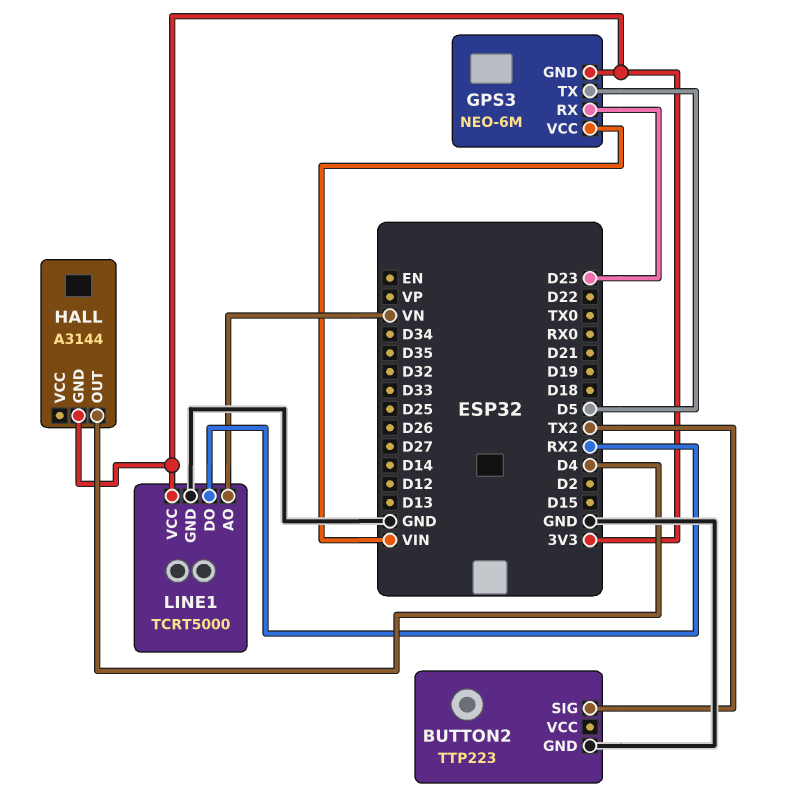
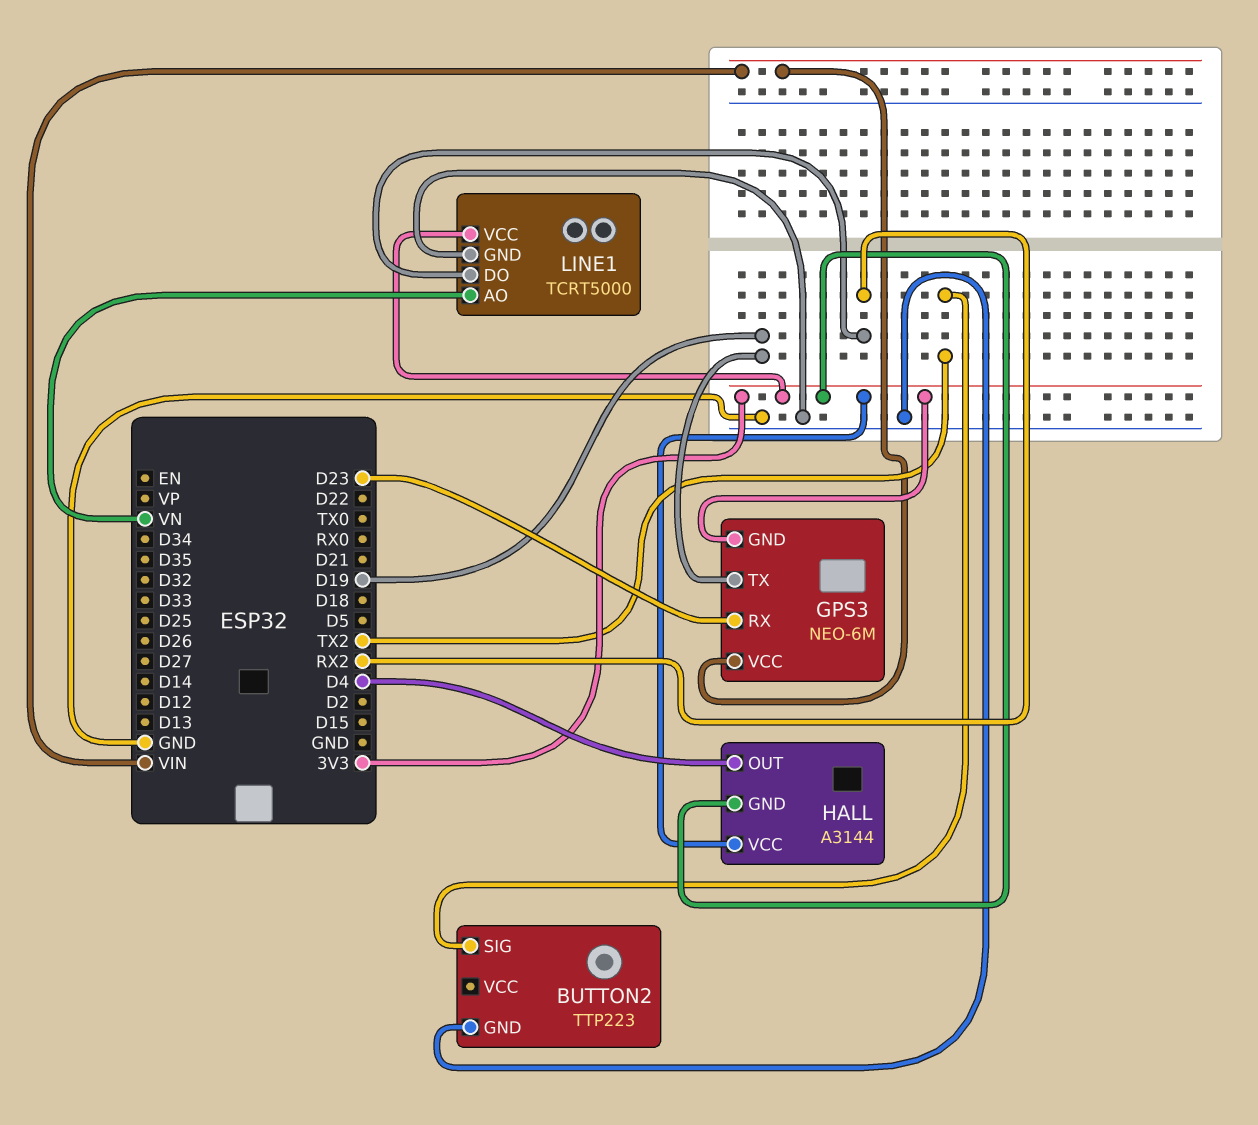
GPS3 pin TX: D5 -> D19
HALL pin VCC: none -> 3V3

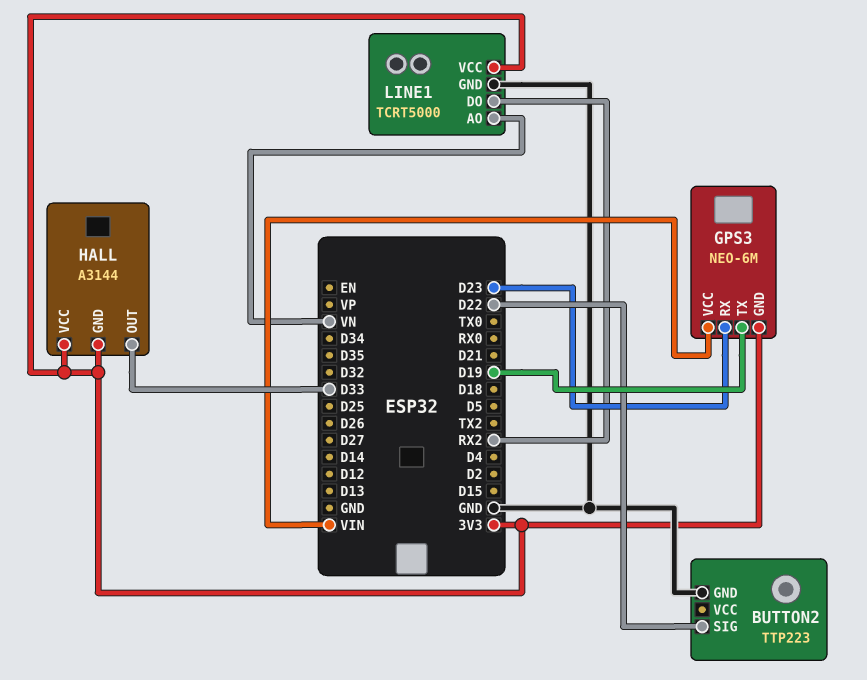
BUTTON2 pin SIG: TX2 -> D22
HALL pin OUT: D4 -> D33

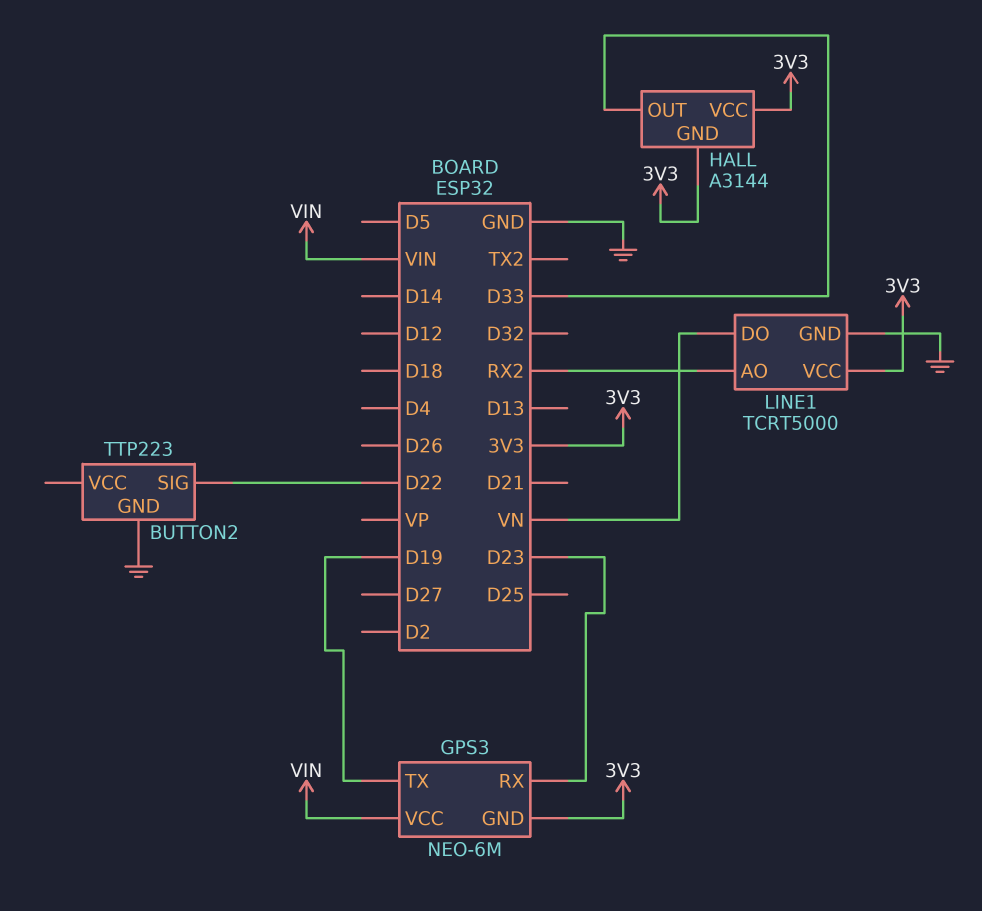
LINE1 pin AO: VN -> RX2
LINE1 pin DO: RX2 -> VN

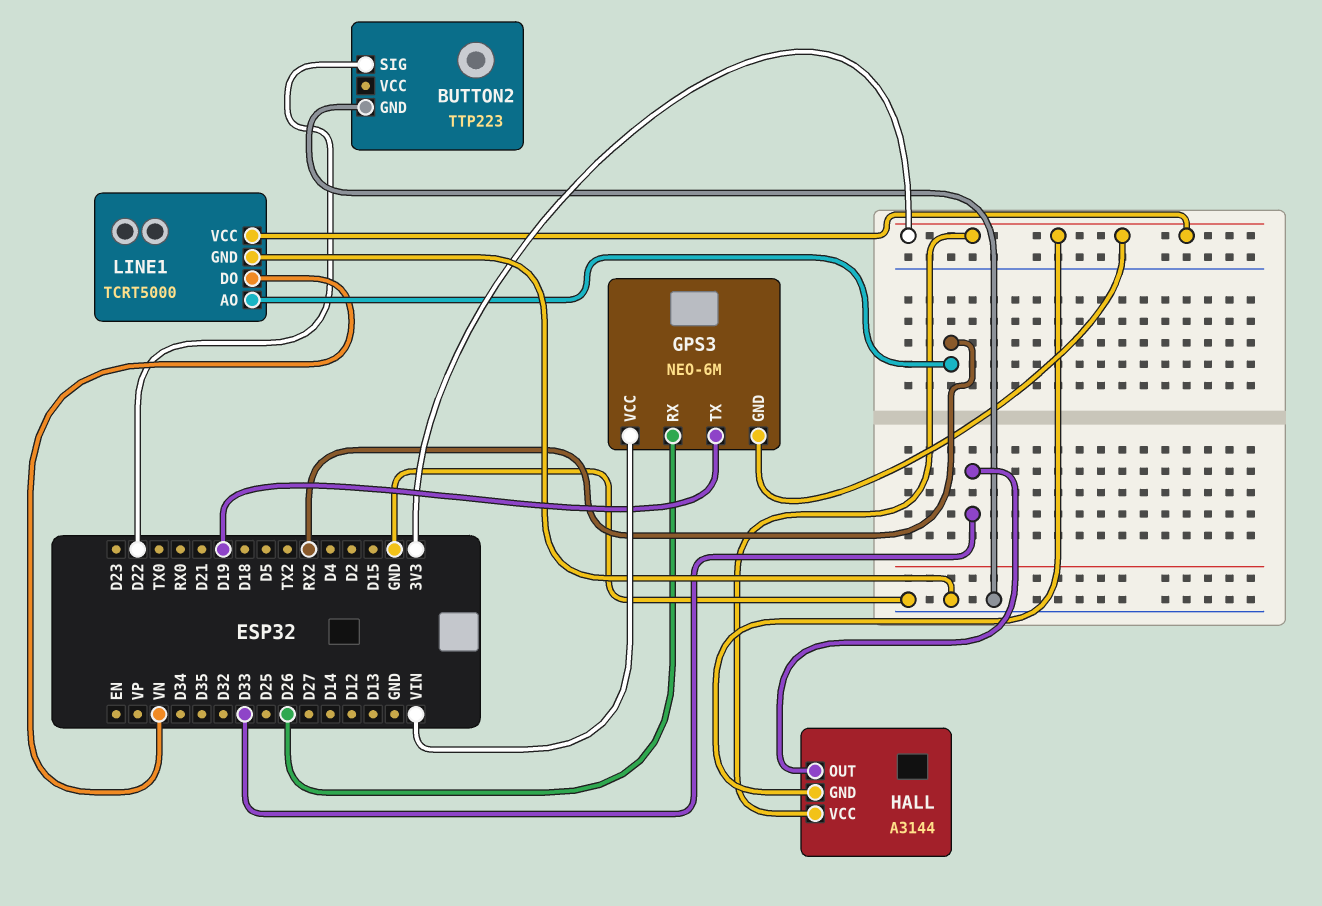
GPS3 pin RX: D23 -> D26

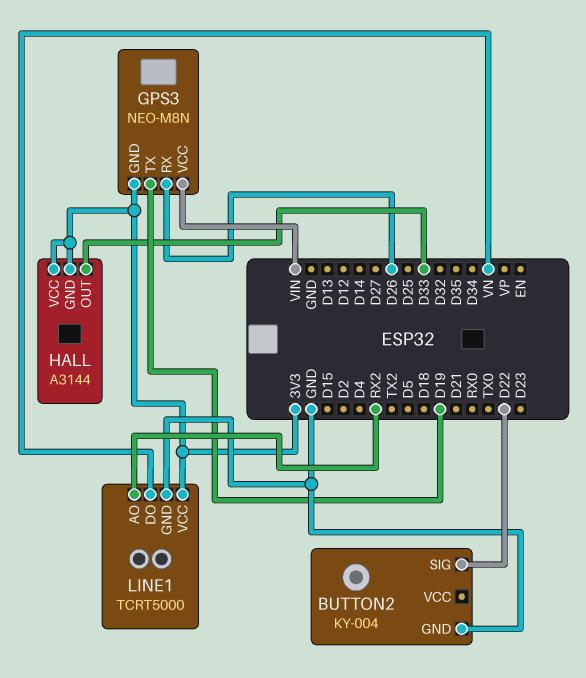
BUTTON2: TTP223 -> KY-004
GPS3: NEO-6M -> NEO-M8N

